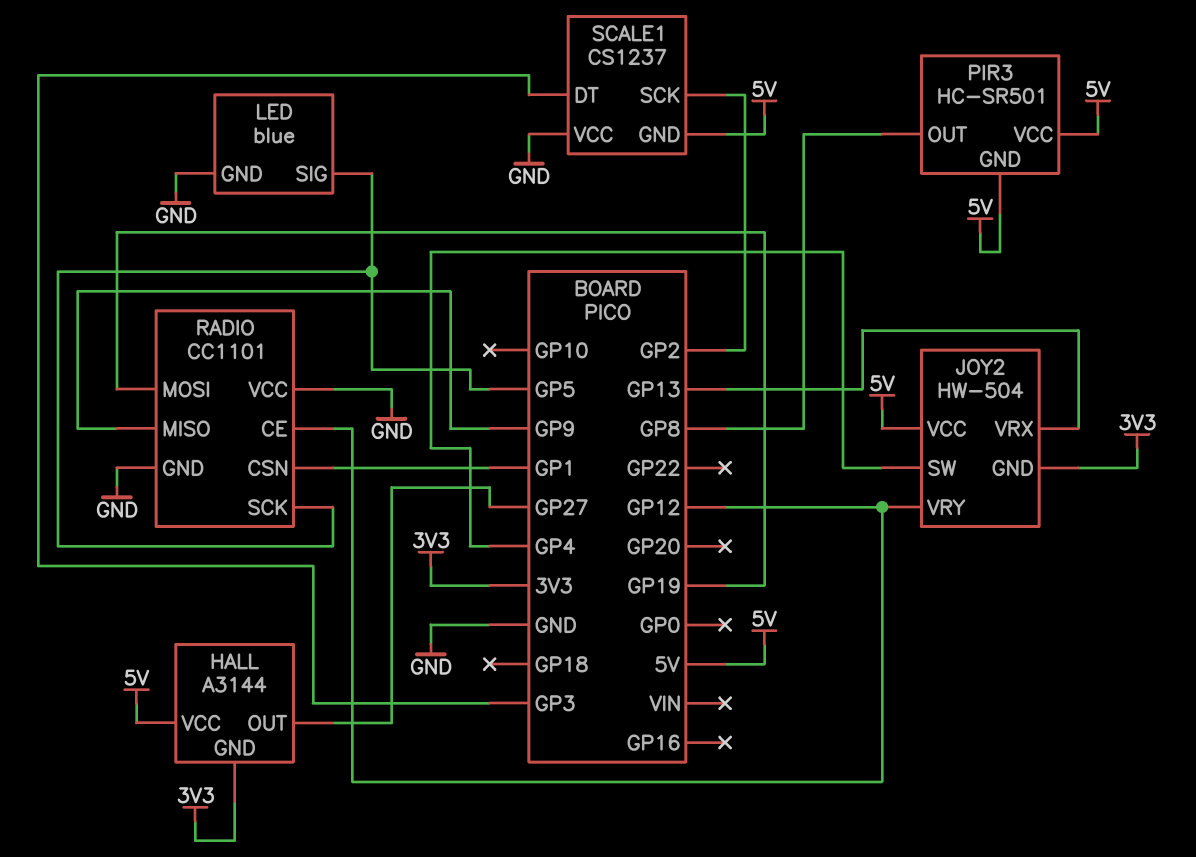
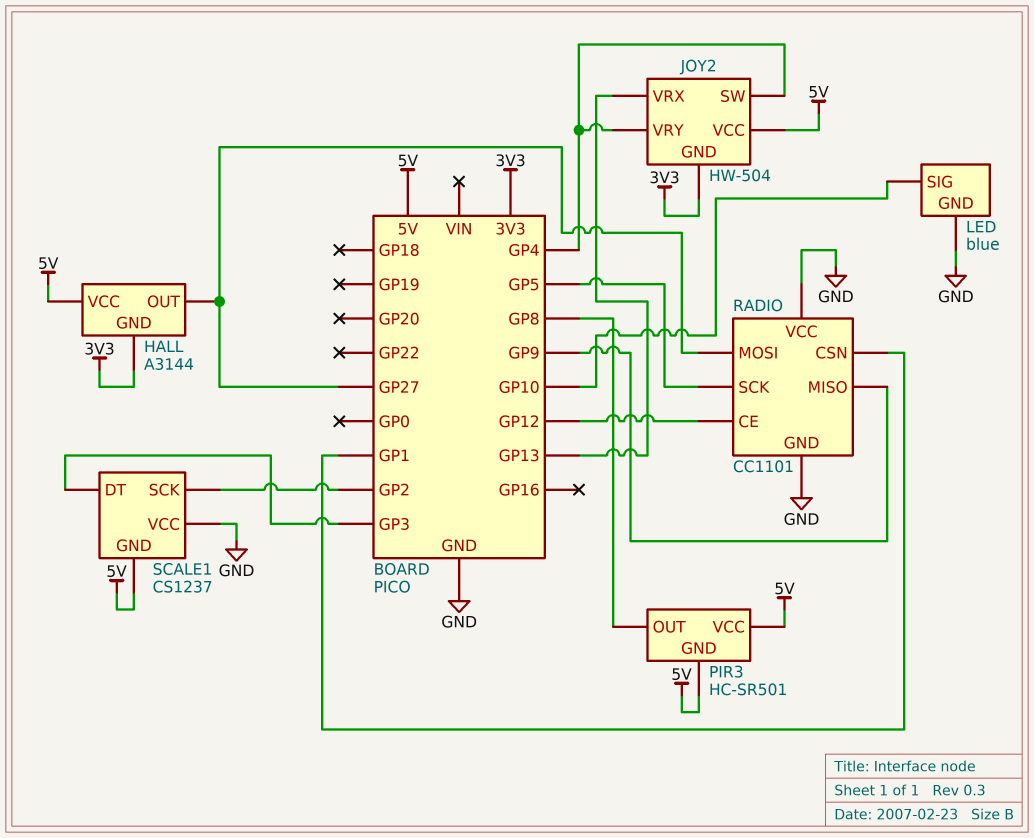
JOY2 pin VRY: GP12 -> GP4
LED pin SIG: GP5 -> GP10
RADIO pin MOSI: GP19 -> GP27

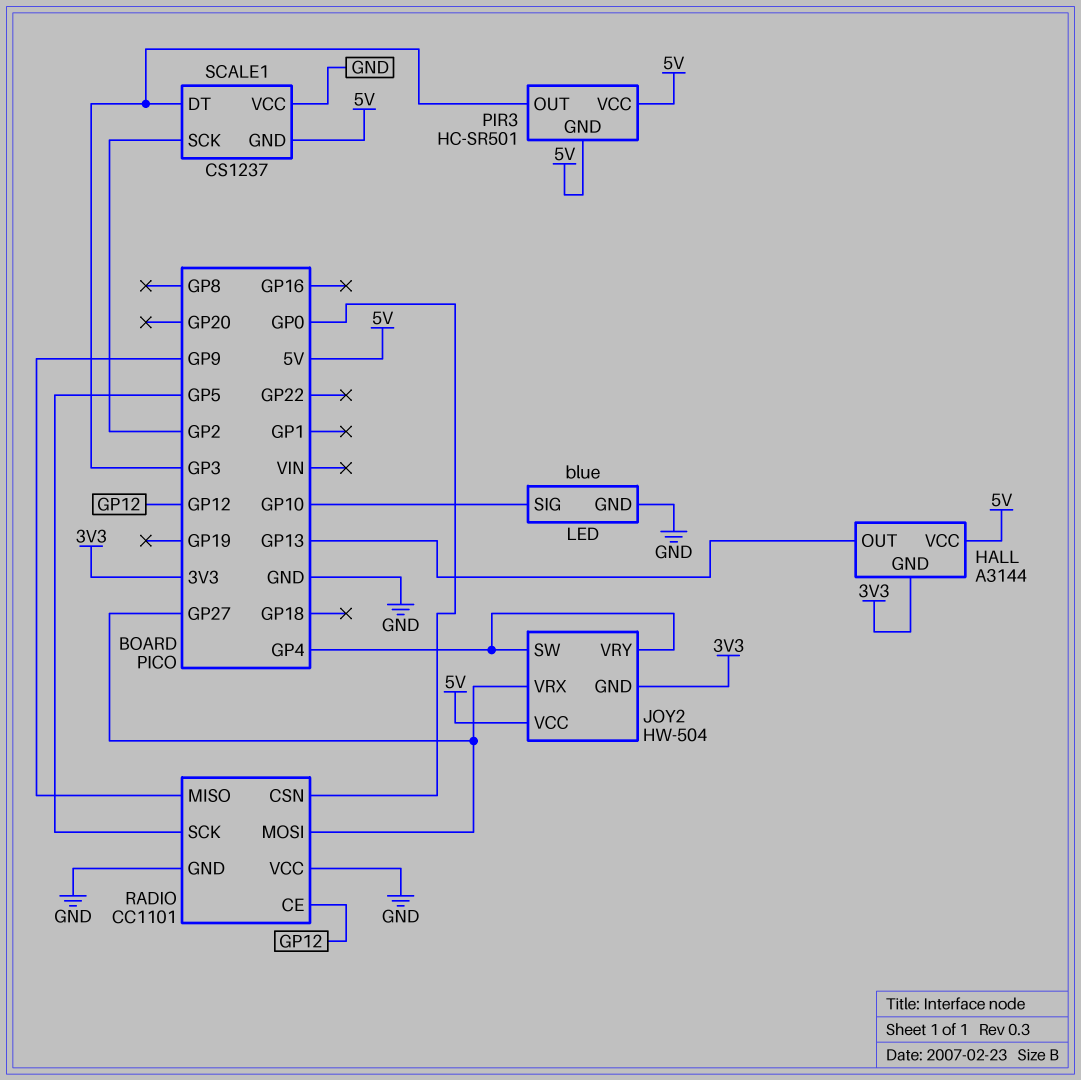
HALL pin OUT: GP27 -> GP13
JOY2 pin VRX: GP13 -> GP27
PIR3 pin OUT: GP8 -> GP3
RADIO pin CSN: GP1 -> GP0

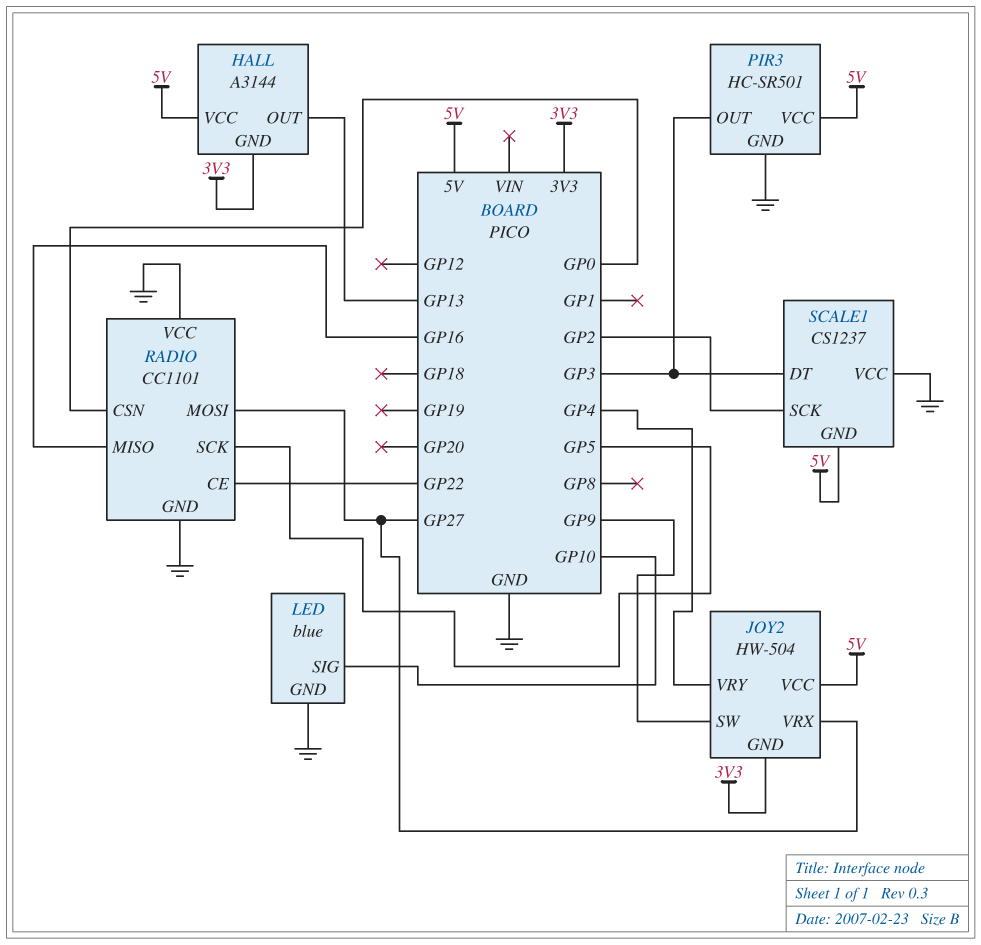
JOY2 pin SW: GP4 -> GP9
PIR3 pin GND: 5V -> GND
RADIO pin CE: GP12 -> GP22
RADIO pin MISO: GP9 -> GP16

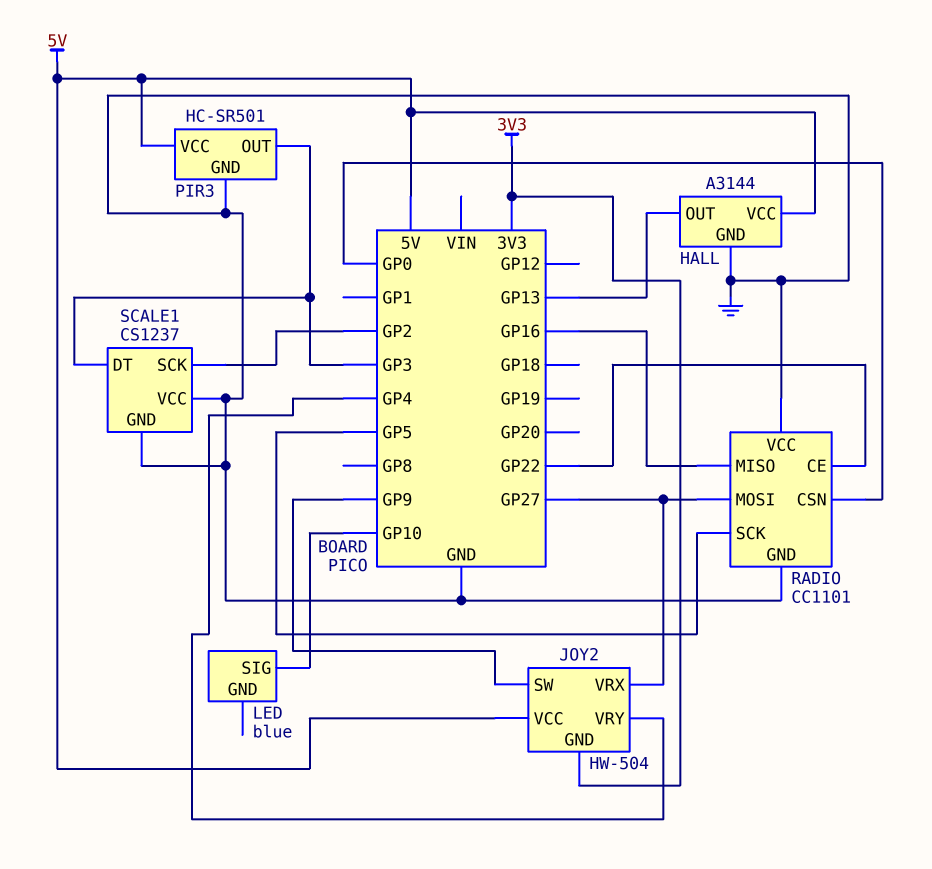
HALL pin GND: 3V3 -> GND
LED pin GND: GND -> none
SCALE1 pin GND: 5V -> GND

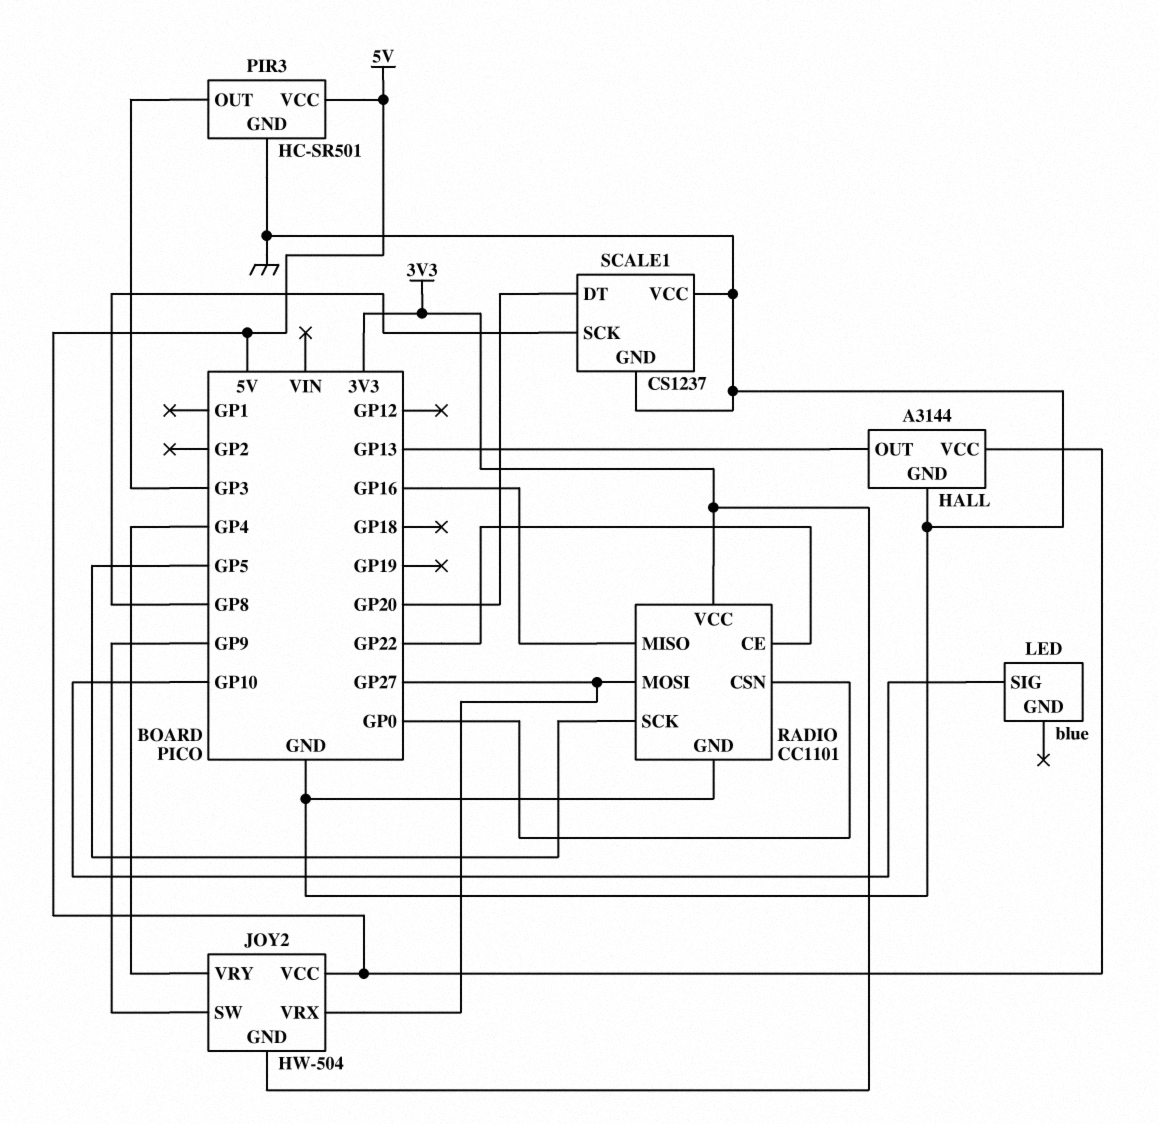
RADIO pin VCC: GND -> 3V3
SCALE1 pin DT: GP3 -> GP20
SCALE1 pin SCK: GP2 -> GP8

